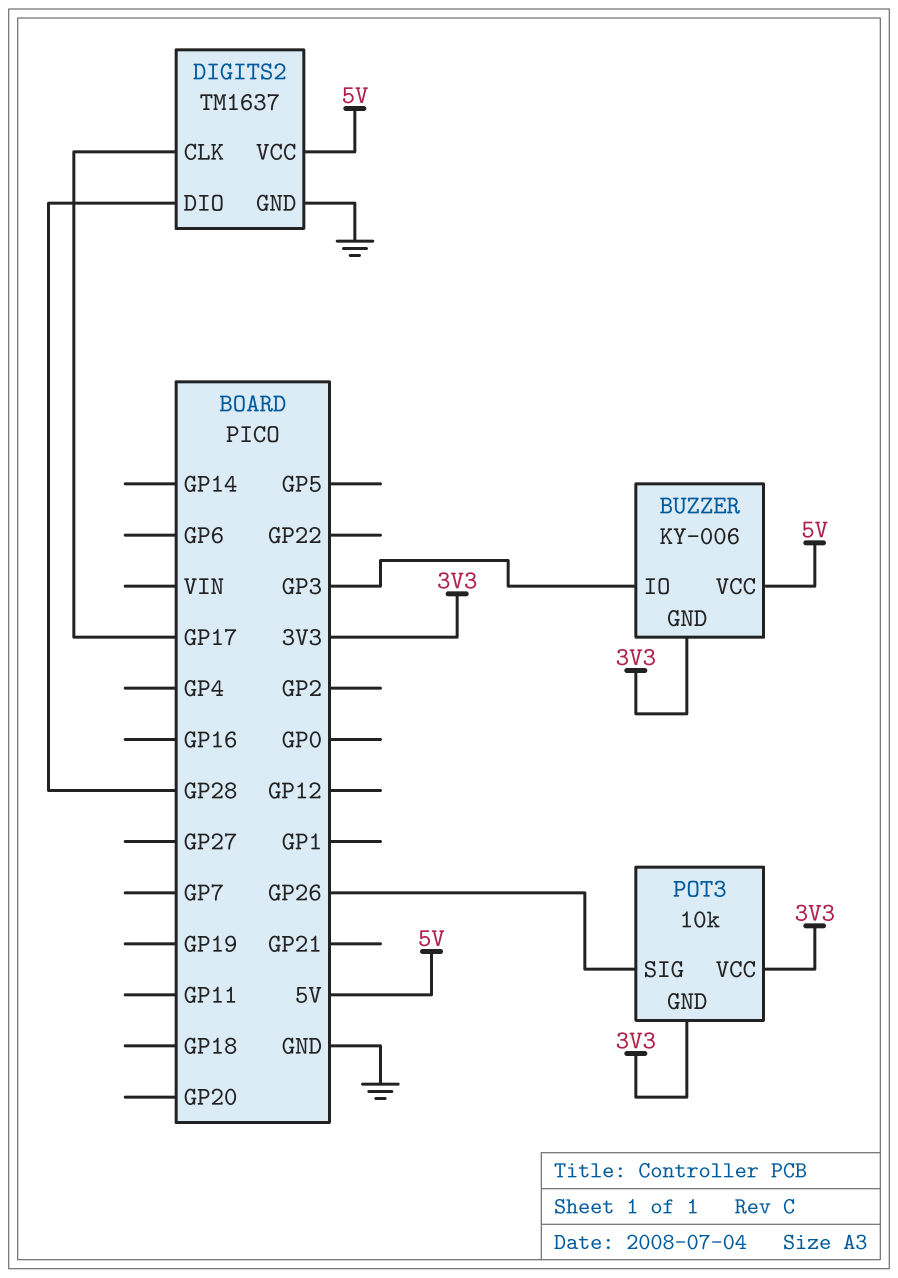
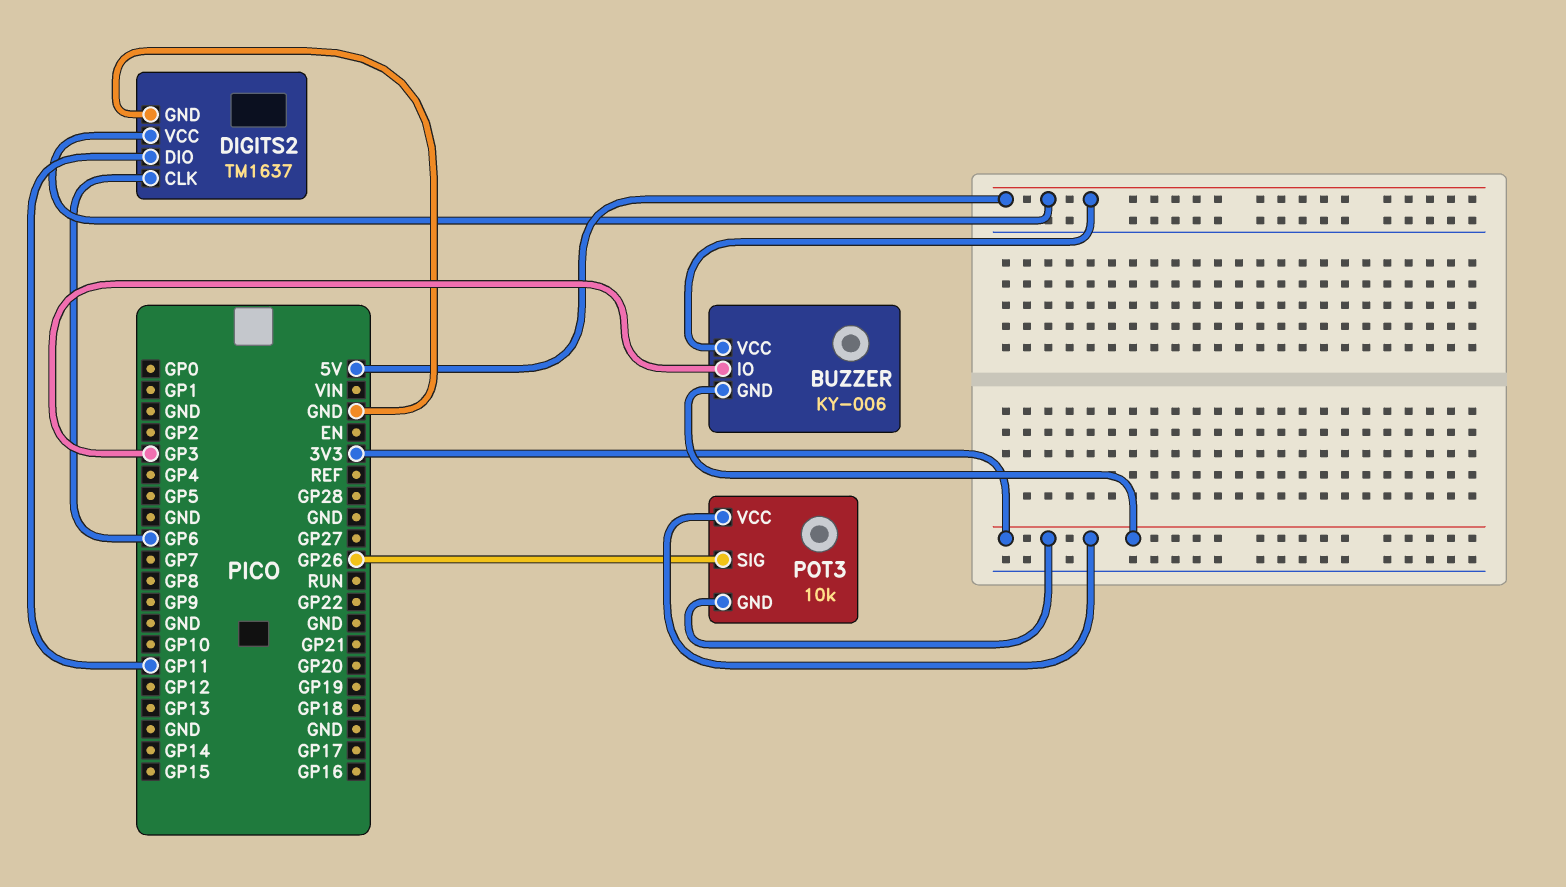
DIGITS2 pin CLK: GP17 -> GP6
DIGITS2 pin DIO: GP28 -> GP11

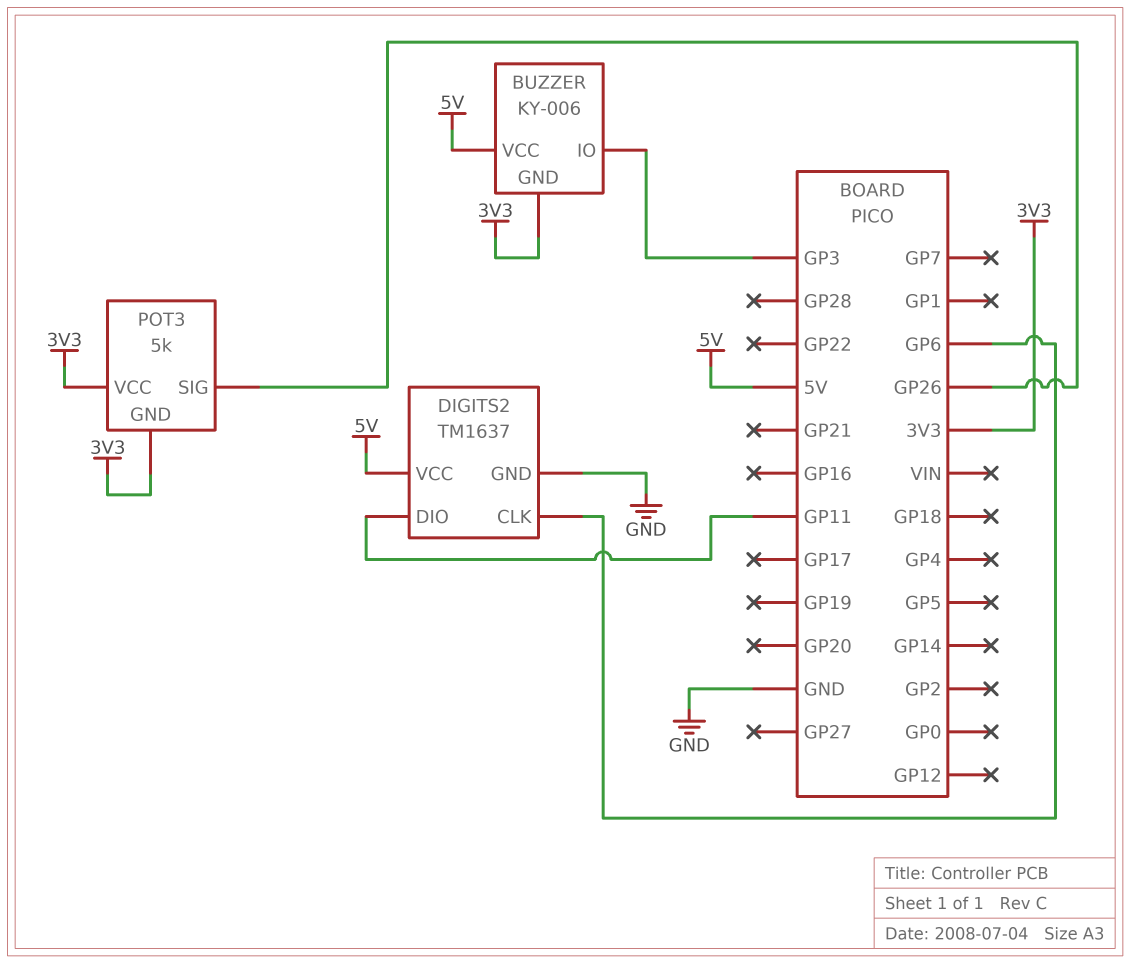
POT3: 10k -> 5k

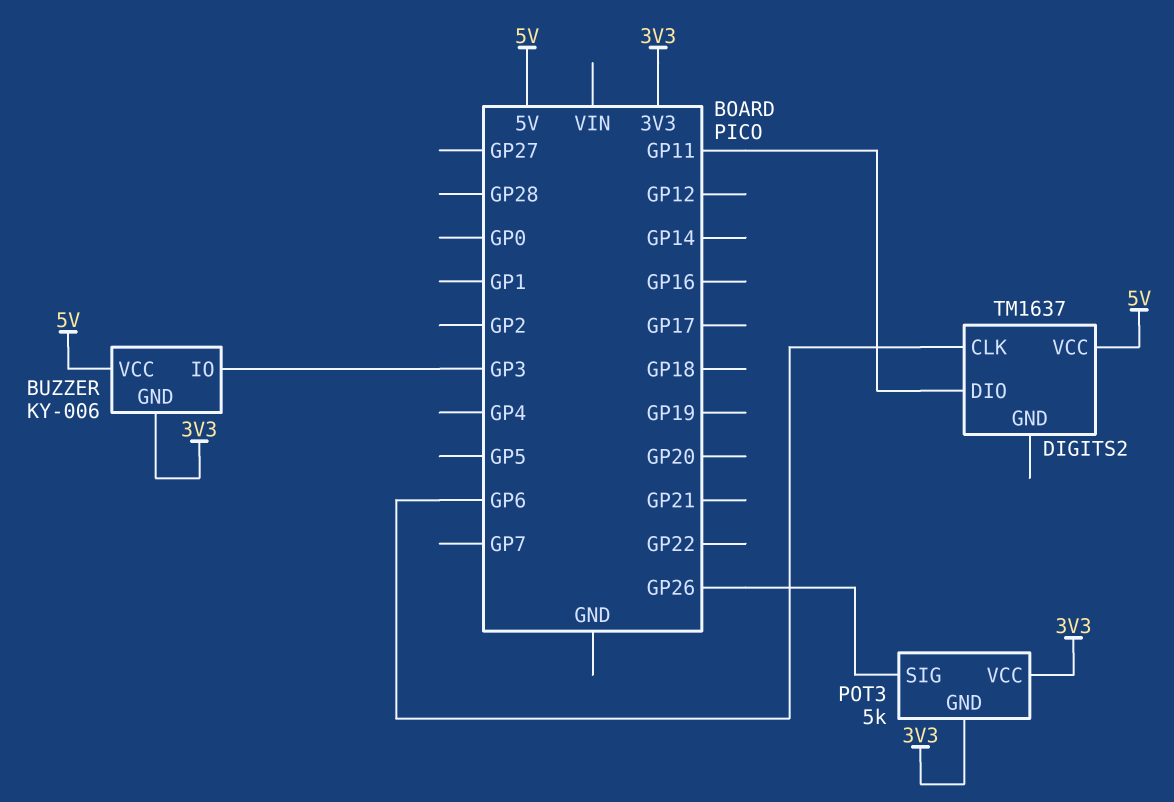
DIGITS2 pin GND: GND -> none

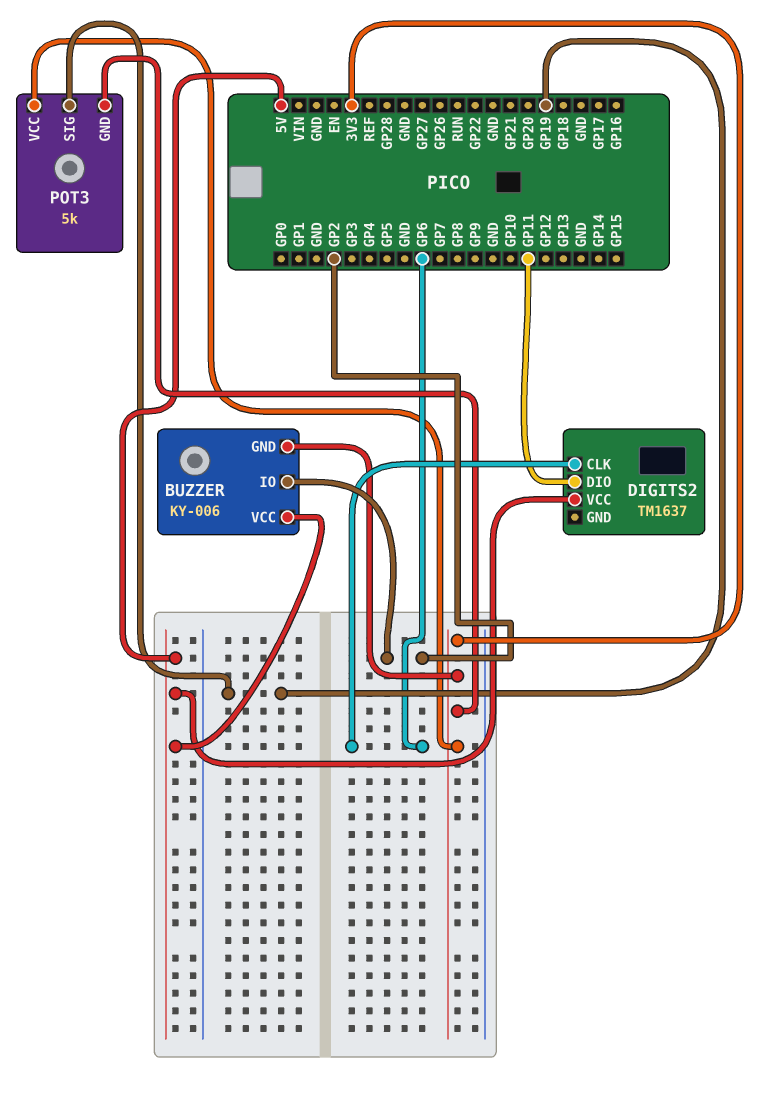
BUZZER pin IO: GP3 -> GP2
POT3 pin SIG: GP26 -> GP19

